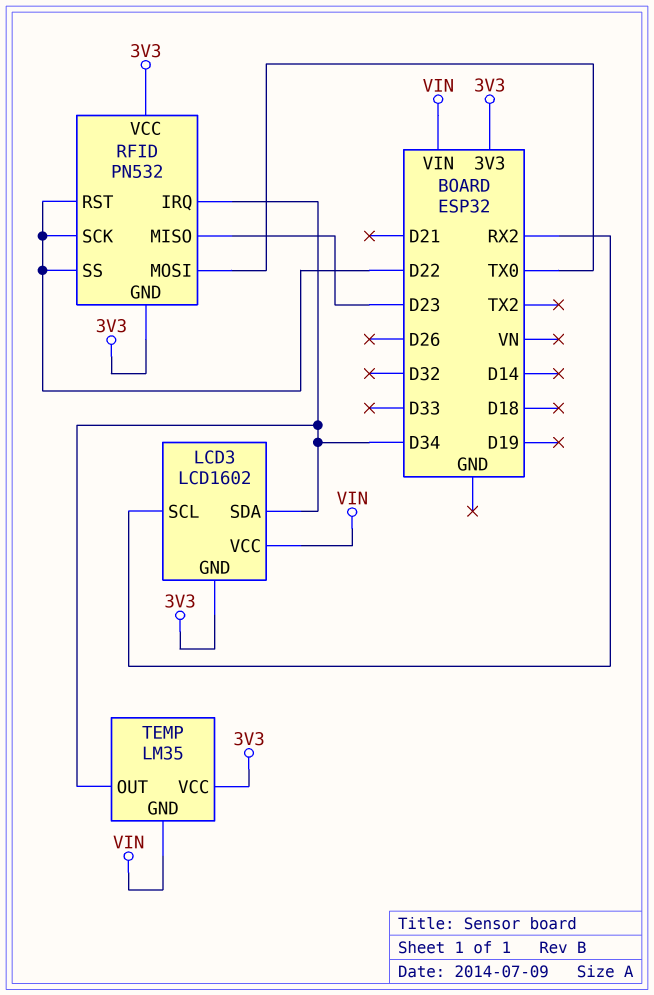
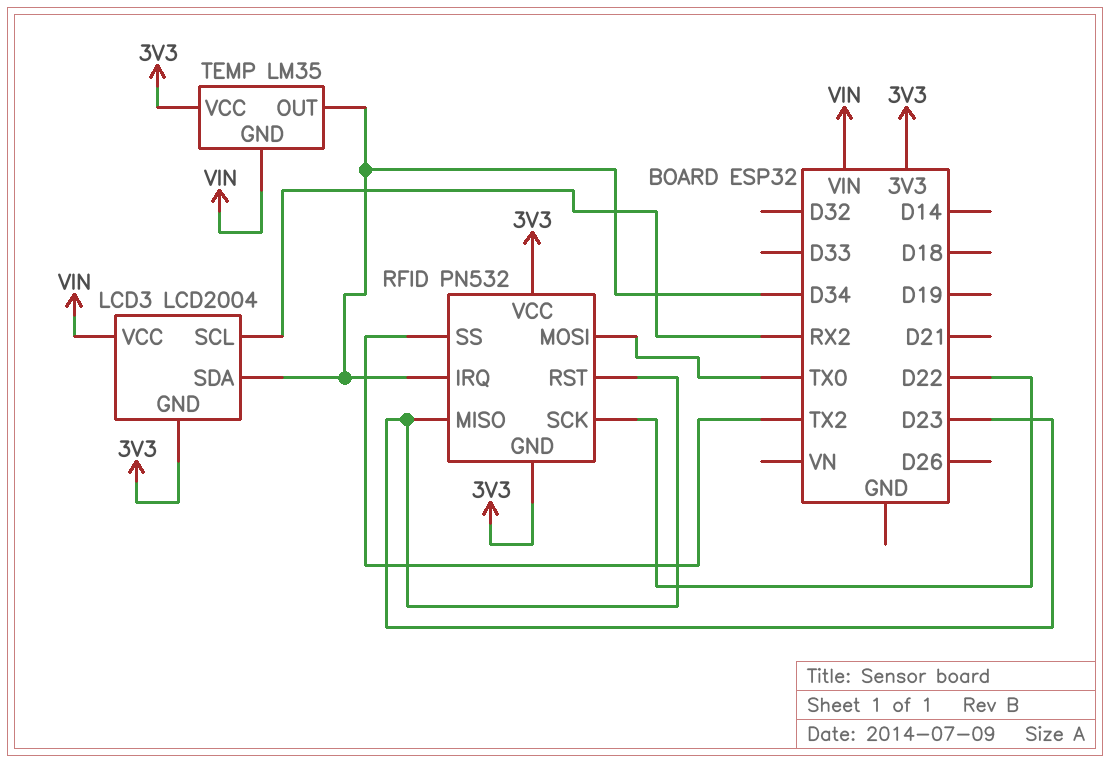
LCD3: LCD1602 -> LCD2004
RFID pin RST: D22 -> D23
RFID pin SS: D22 -> TX2

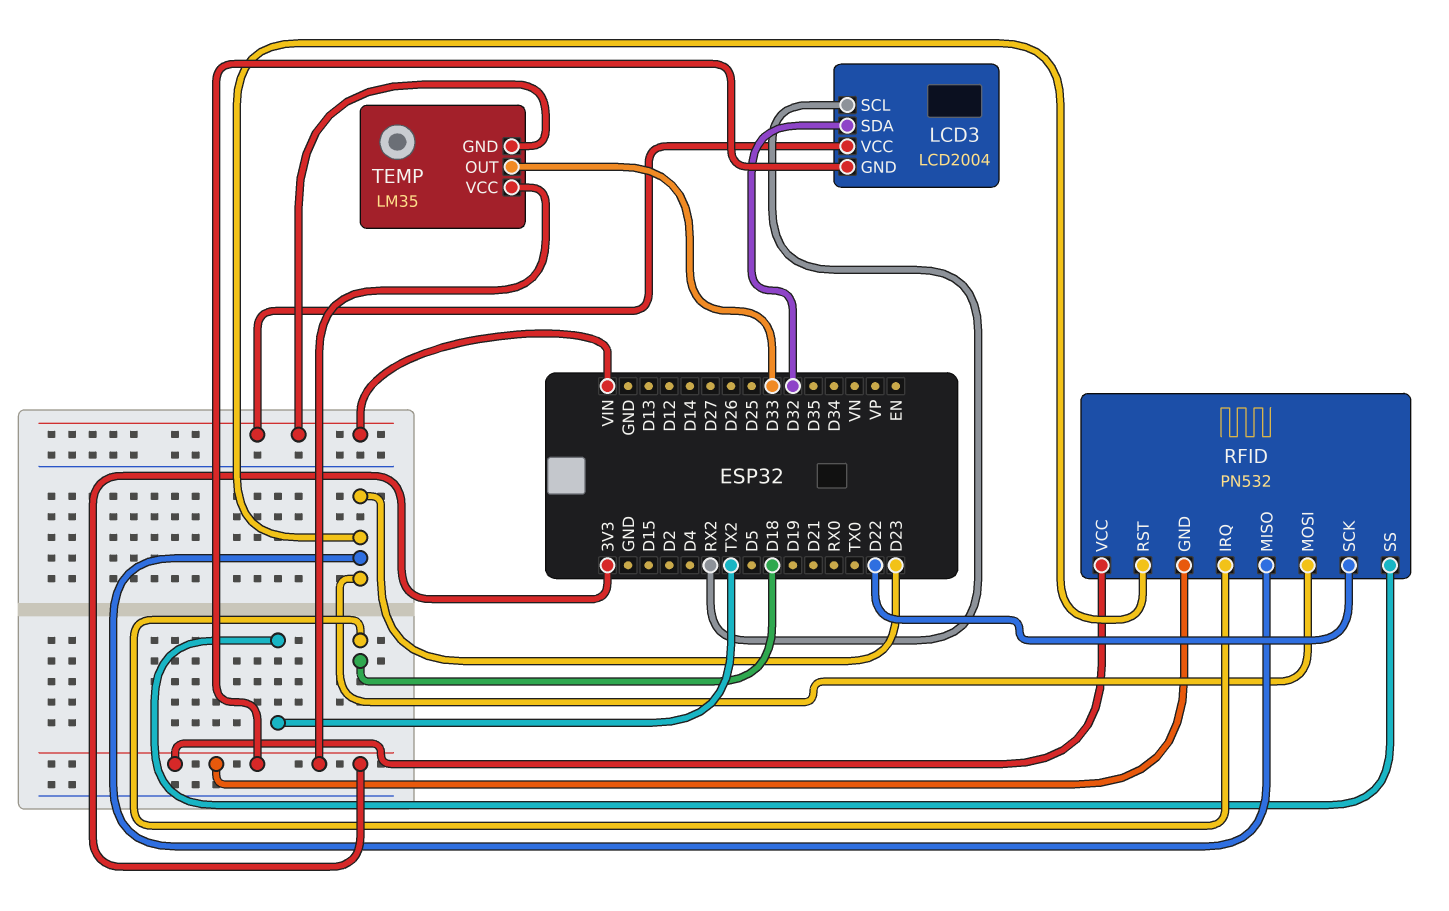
LCD3 pin SDA: D34 -> D32
RFID pin IRQ: D34 -> D18
RFID pin MOSI: TX0 -> D23
TEMP pin OUT: D34 -> D33

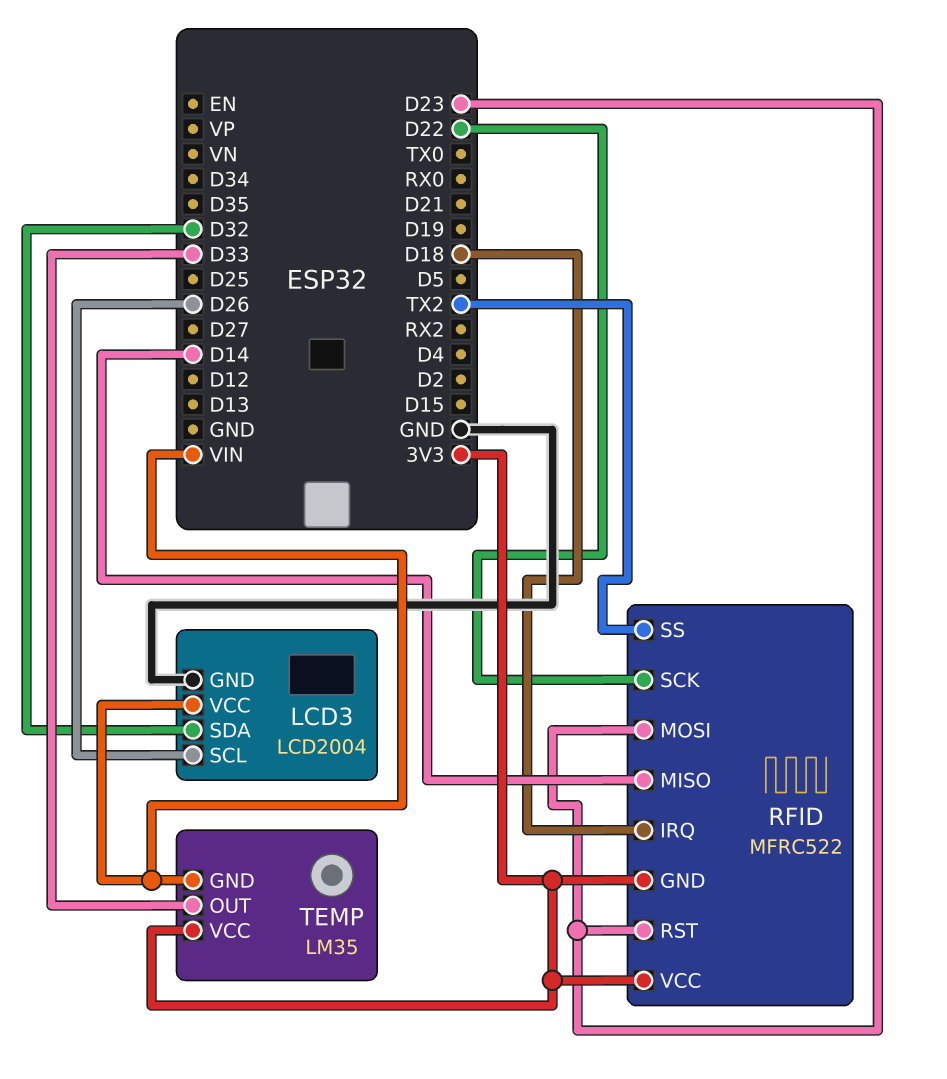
LCD3 pin GND: 3V3 -> GND
LCD3 pin SCL: RX2 -> D26
RFID: PN532 -> MFRC522
RFID pin MISO: D23 -> D14

